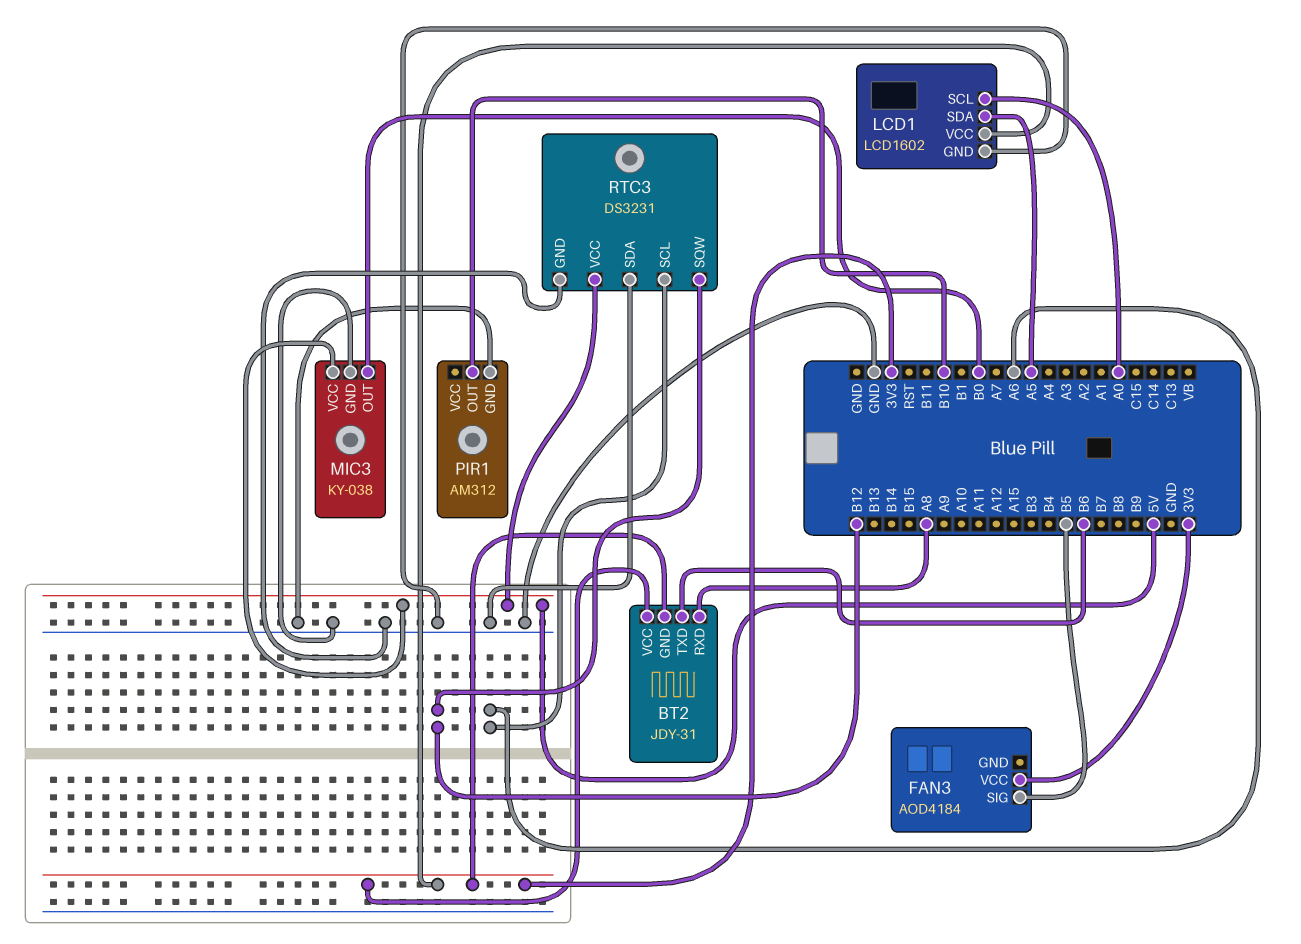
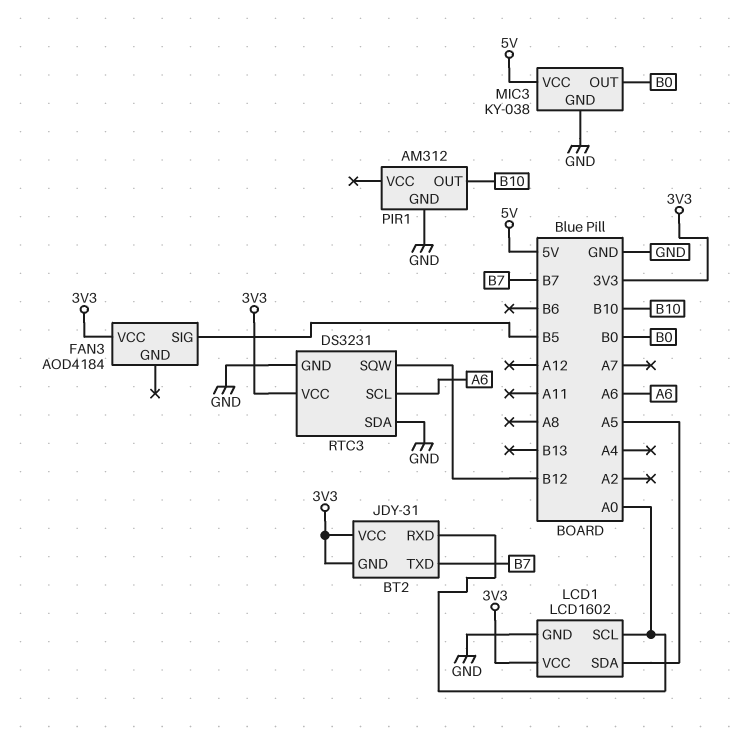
BT2 pin RXD: A8 -> A0
BT2 pin TXD: B6 -> B7
RTC3 pin VCC: 5V -> 3V3

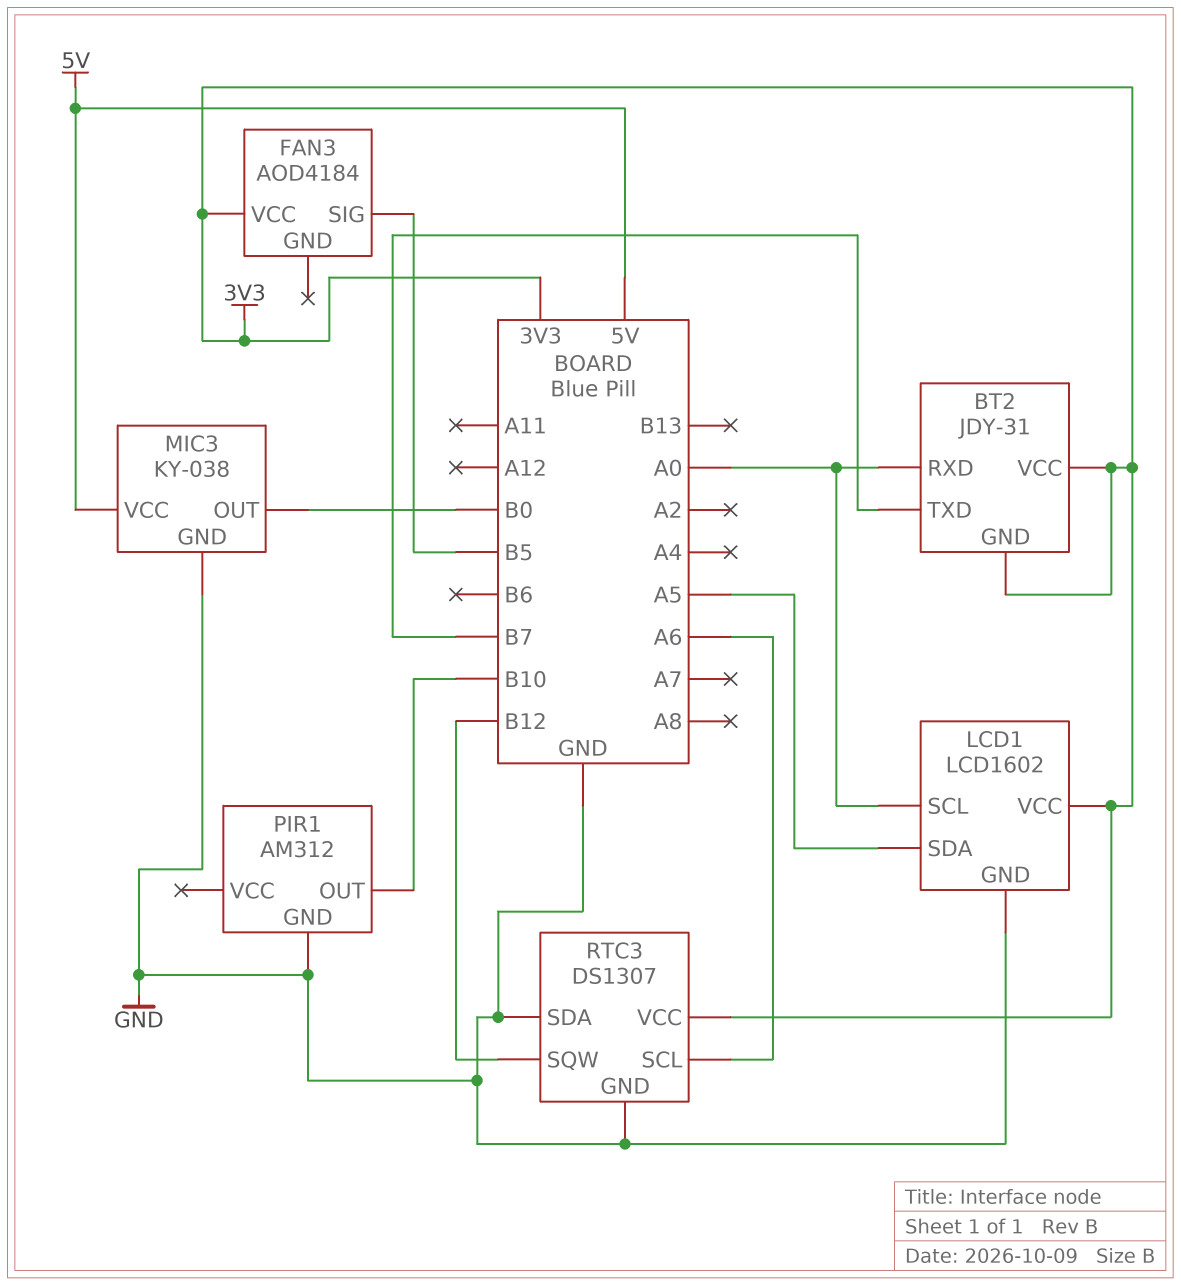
RTC3: DS3231 -> DS1307

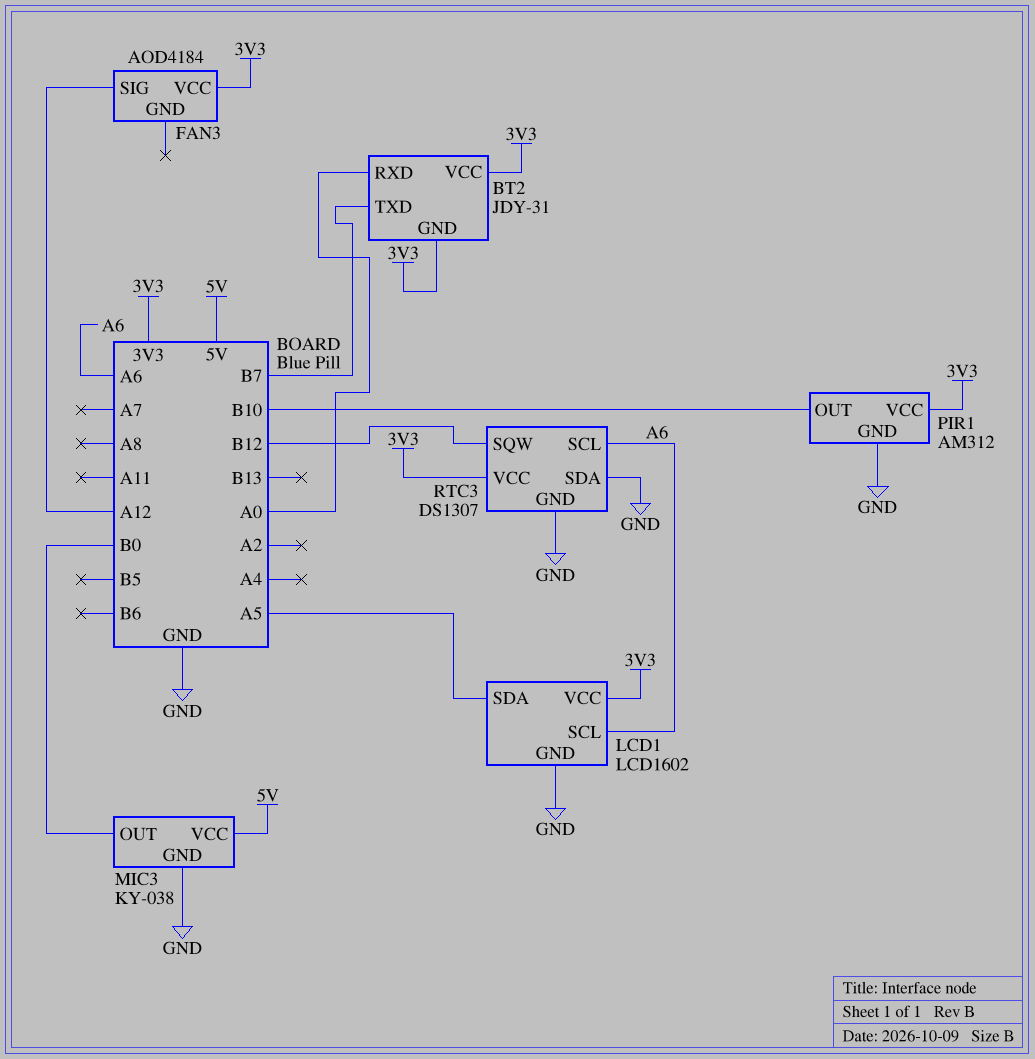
FAN3 pin SIG: B5 -> A12
LCD1 pin SCL: A0 -> A6
PIR1 pin VCC: none -> 3V3

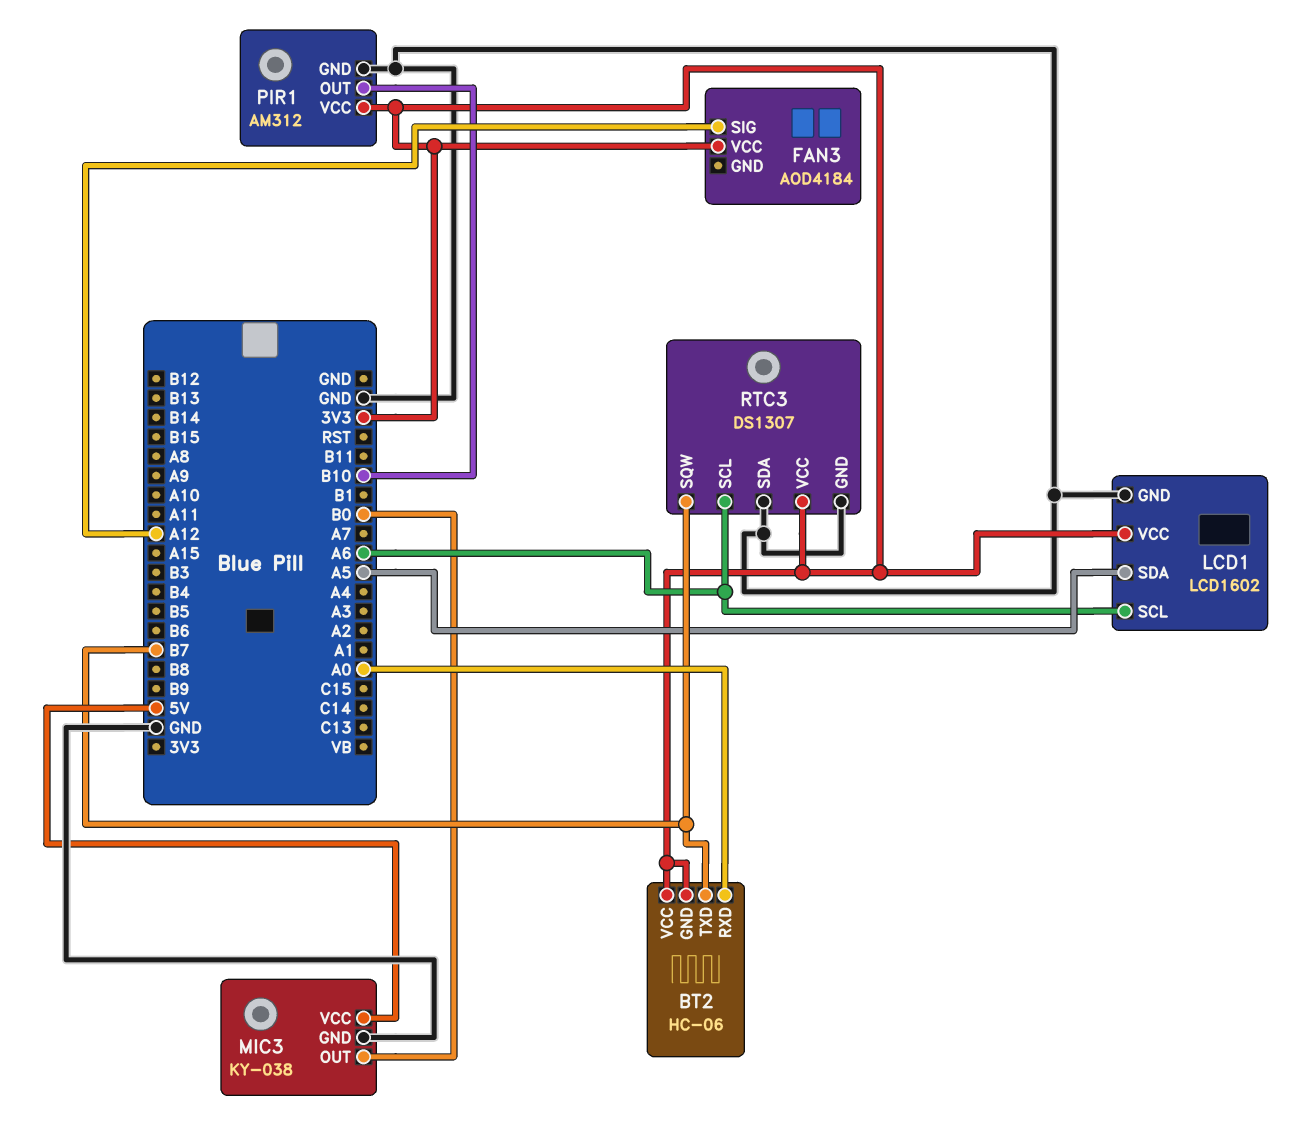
BT2: JDY-31 -> HC-06
RTC3 pin SQW: B12 -> B7

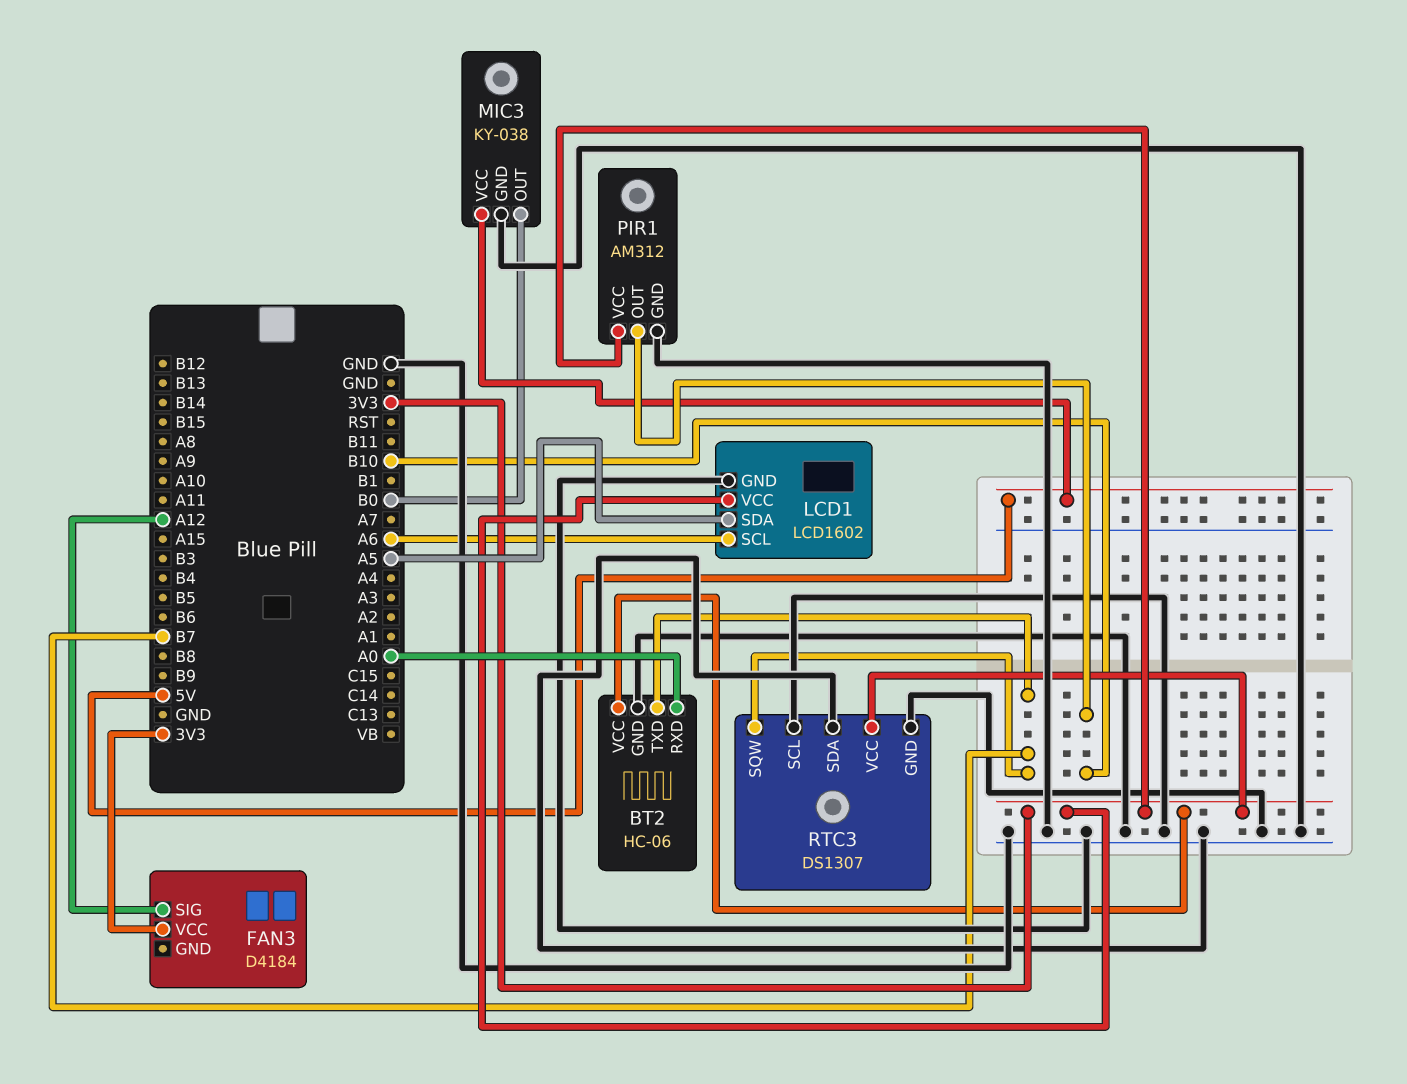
BT2 pin GND: 3V3 -> GND
FAN3: AOD4184 -> D4184
RTC3 pin SCL: A6 -> GND

